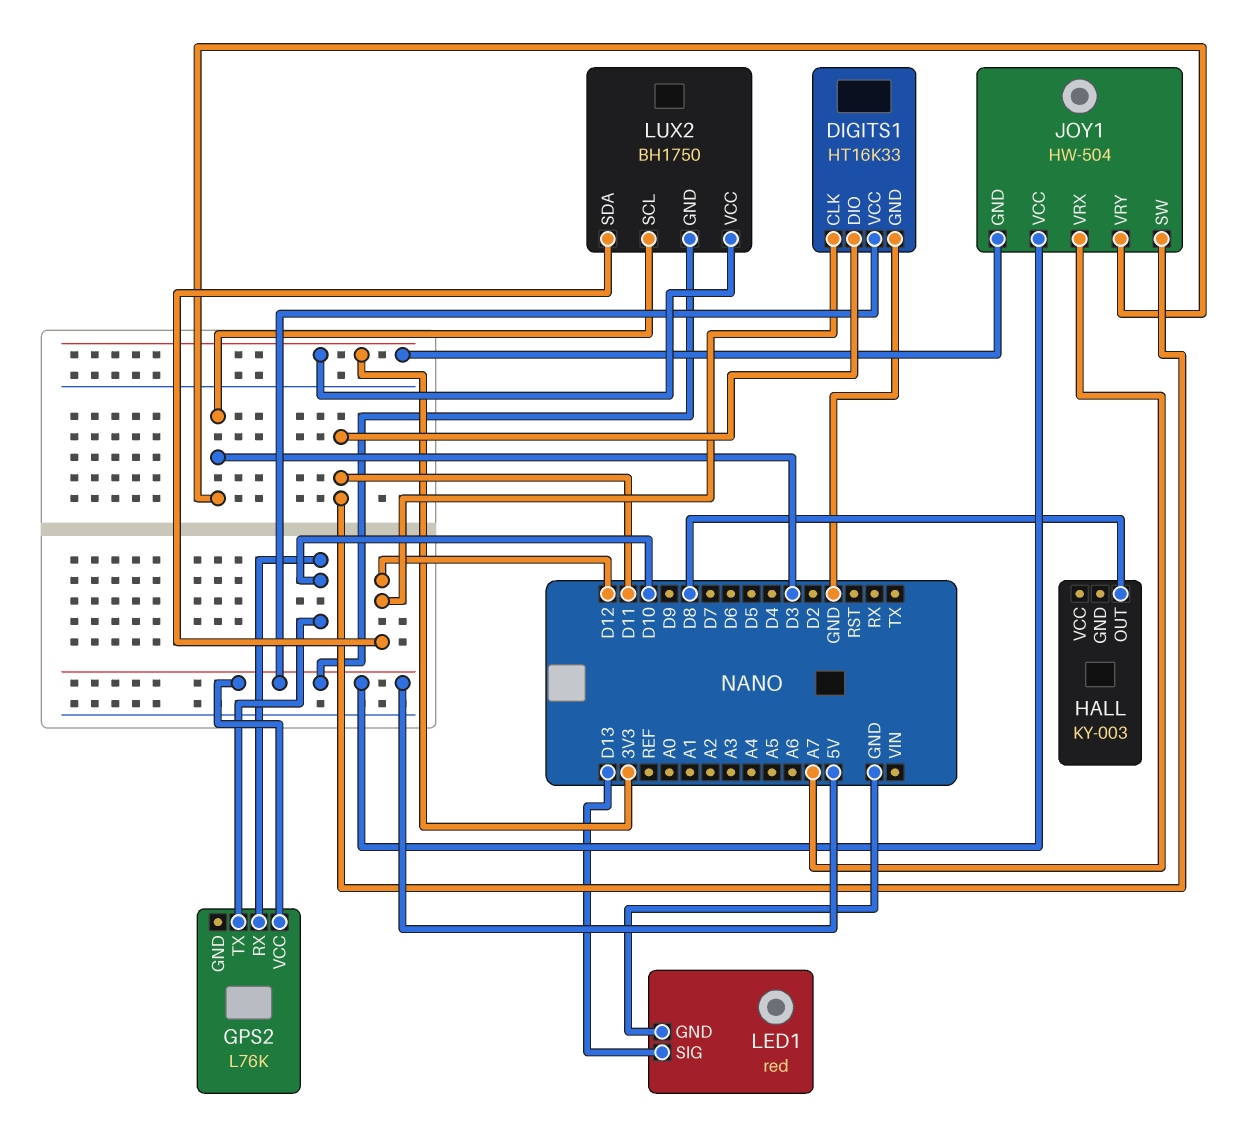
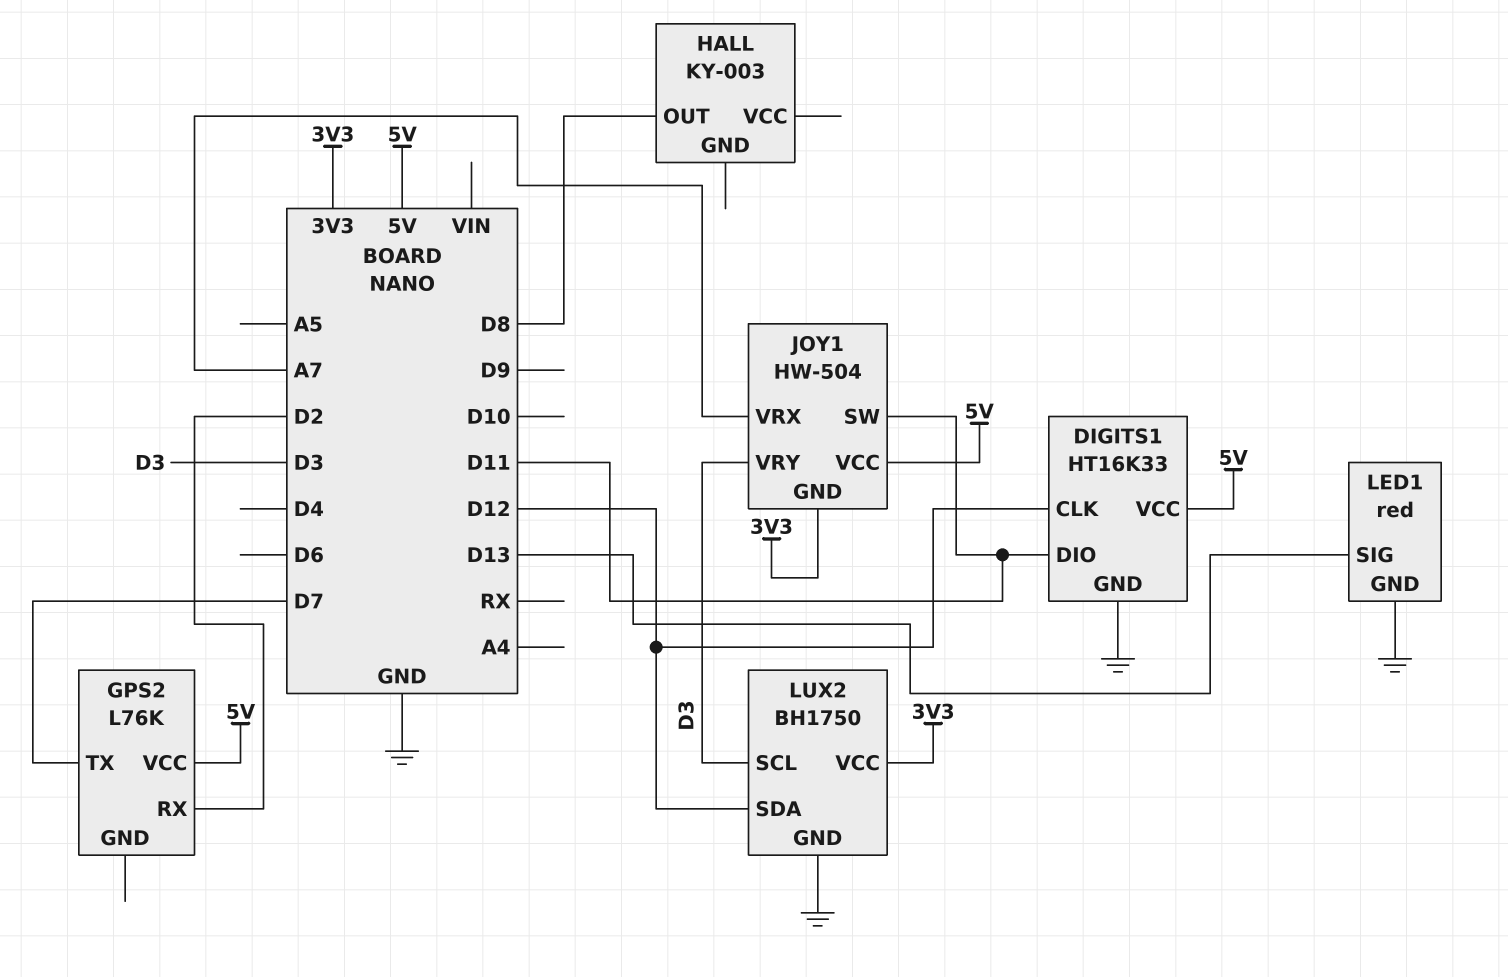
GPS2 pin RX: D10 -> D2
GPS2 pin TX: D10 -> D7
LUX2 pin GND: 5V -> GND

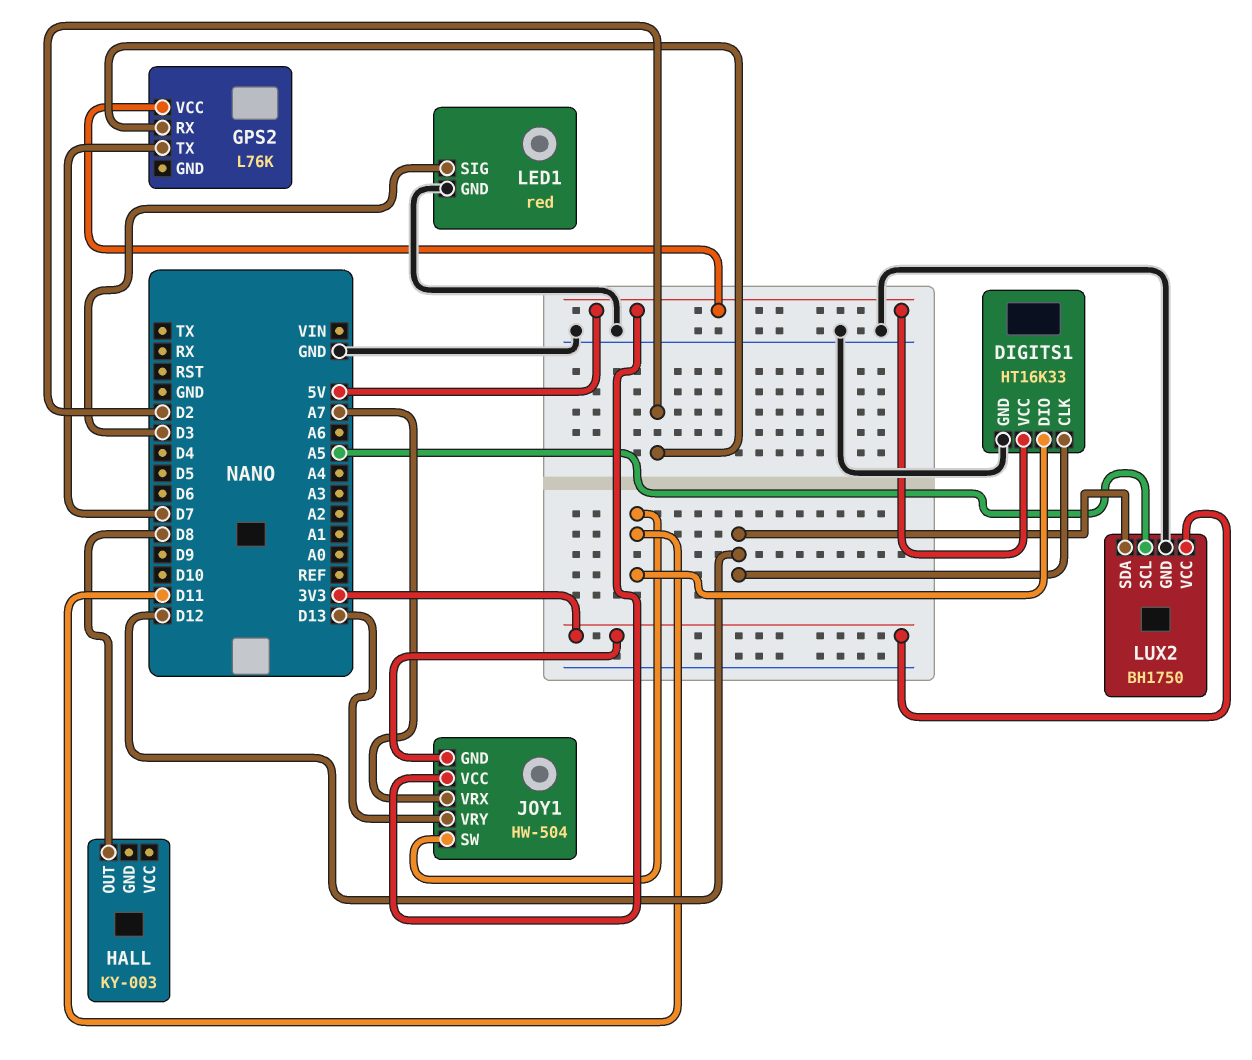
JOY1 pin VRY: D3 -> D13
LED1 pin SIG: D13 -> D3
LUX2 pin SCL: D3 -> A5

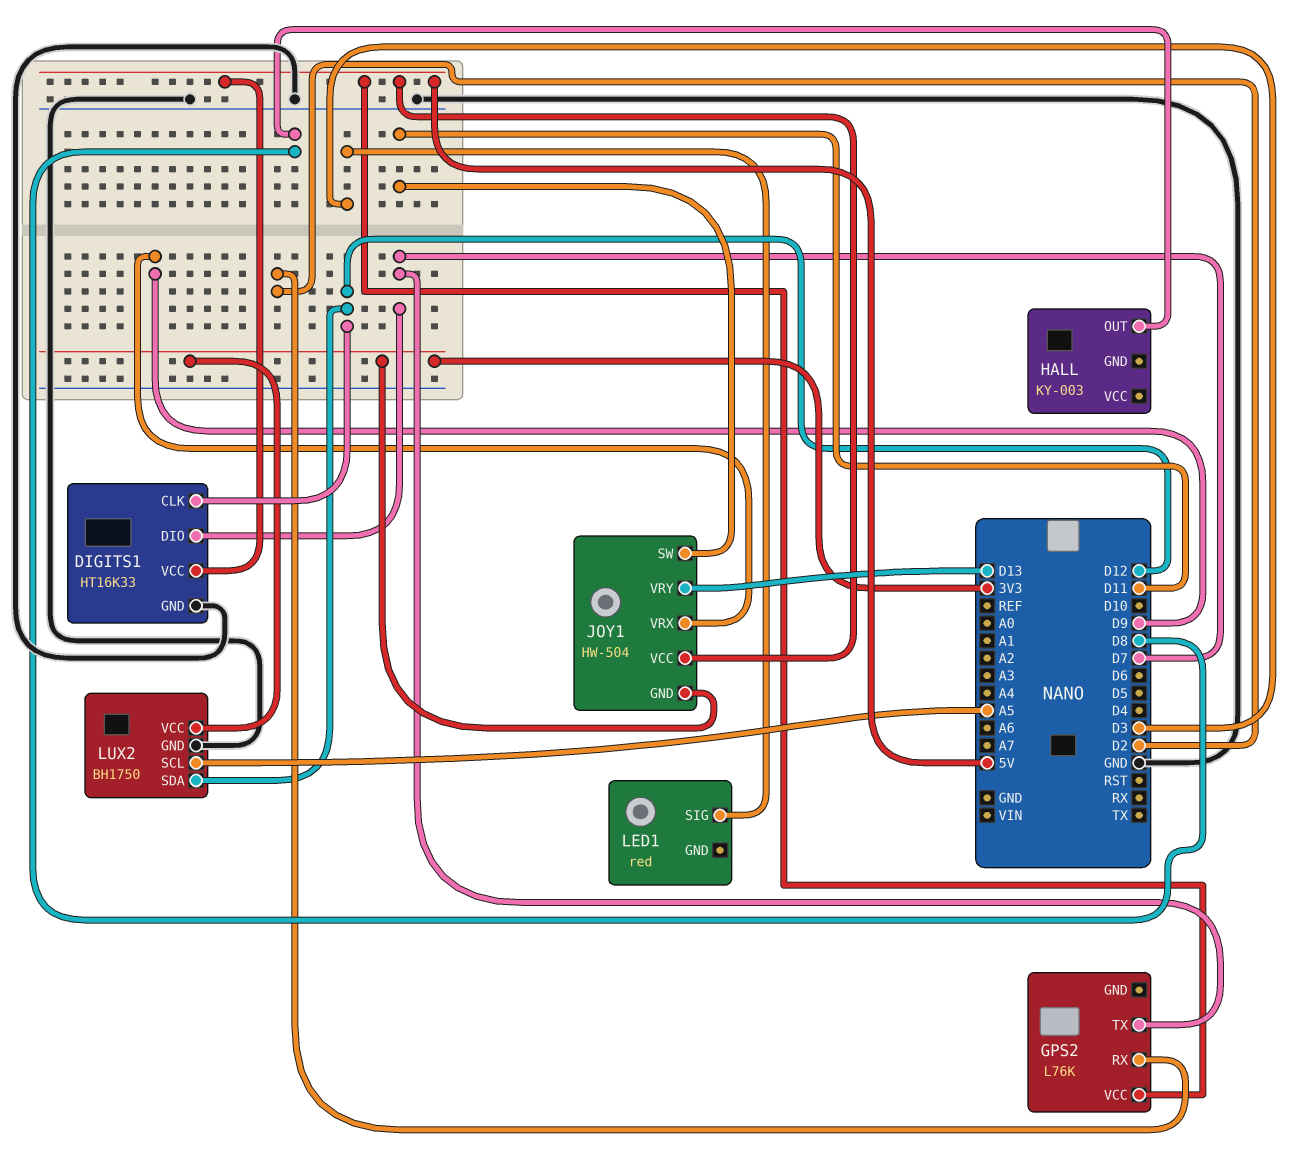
DIGITS1 pin DIO: D11 -> D7
JOY1 pin VRX: A7 -> D9
LED1 pin GND: GND -> none

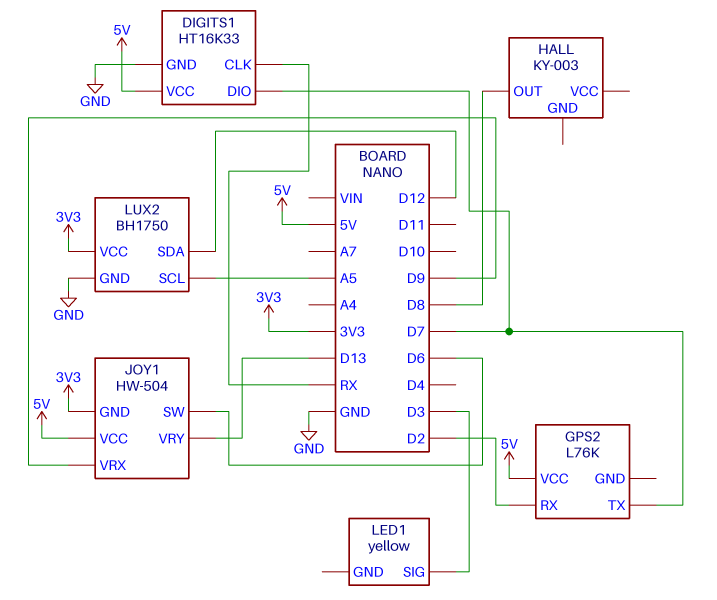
DIGITS1 pin CLK: D12 -> RX
JOY1 pin SW: D11 -> D6
LED1: red -> yellow

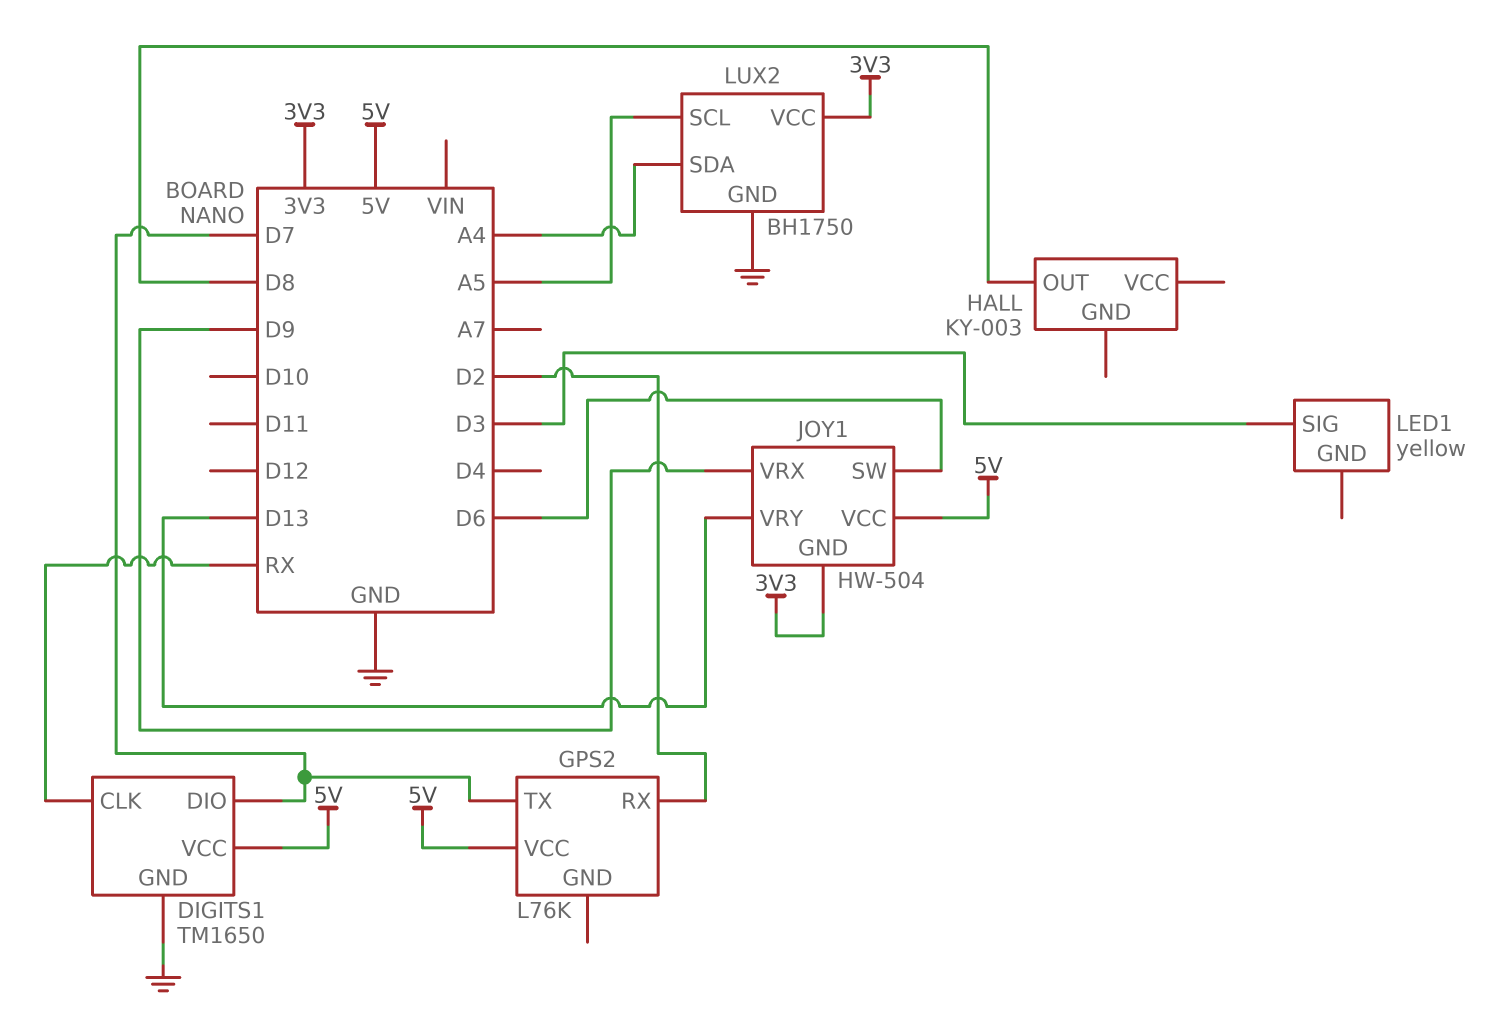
DIGITS1: HT16K33 -> TM1650
LUX2 pin SDA: D12 -> A4

